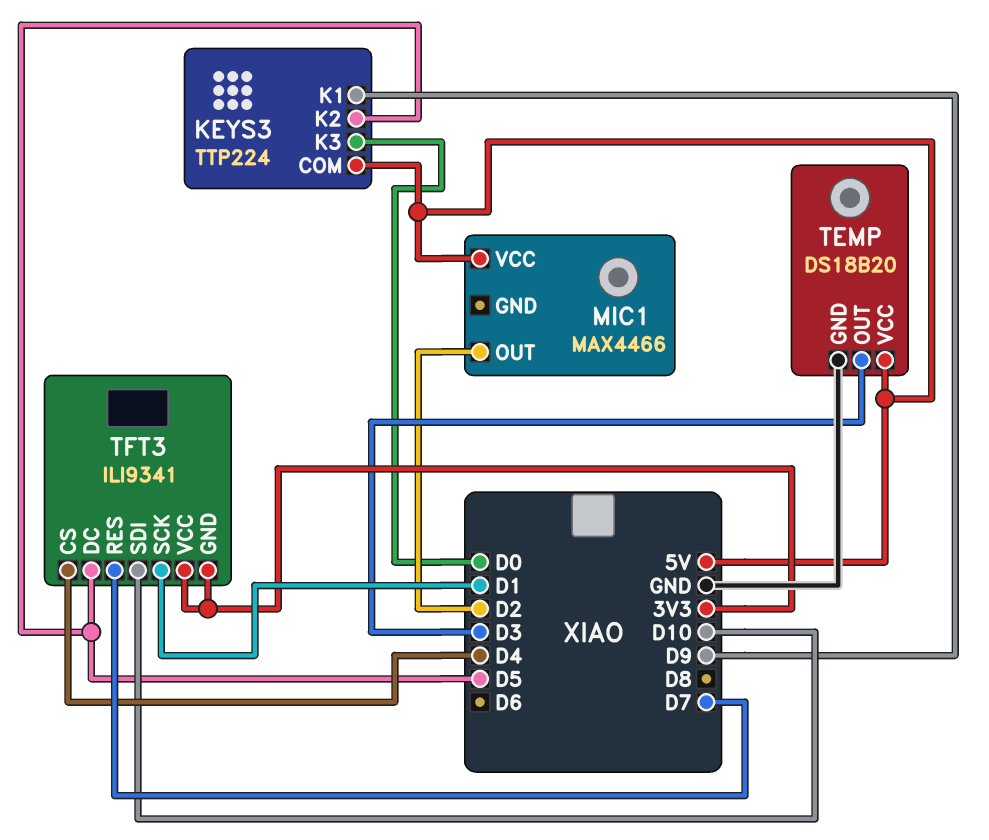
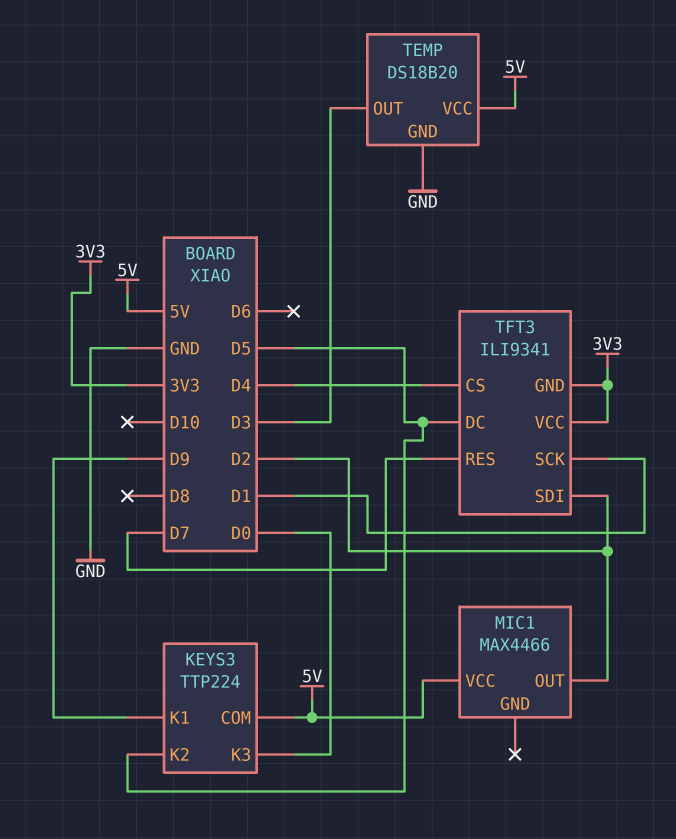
TFT3 pin SDI: D10 -> D2

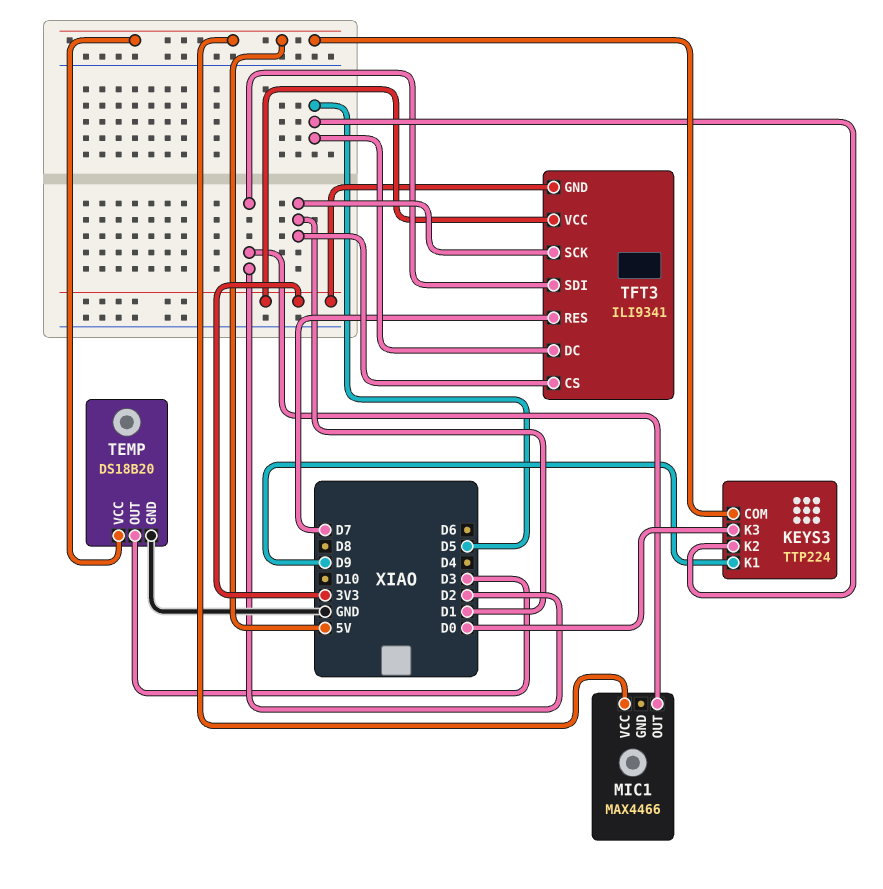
TFT3 pin CS: D4 -> D1

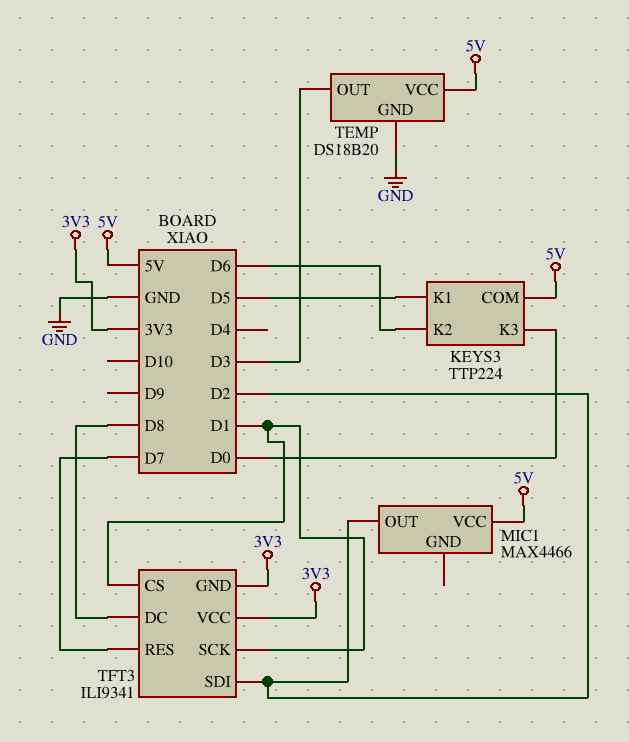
KEYS3 pin K1: D9 -> D5
KEYS3 pin K2: D5 -> D6
TFT3 pin DC: D5 -> D8

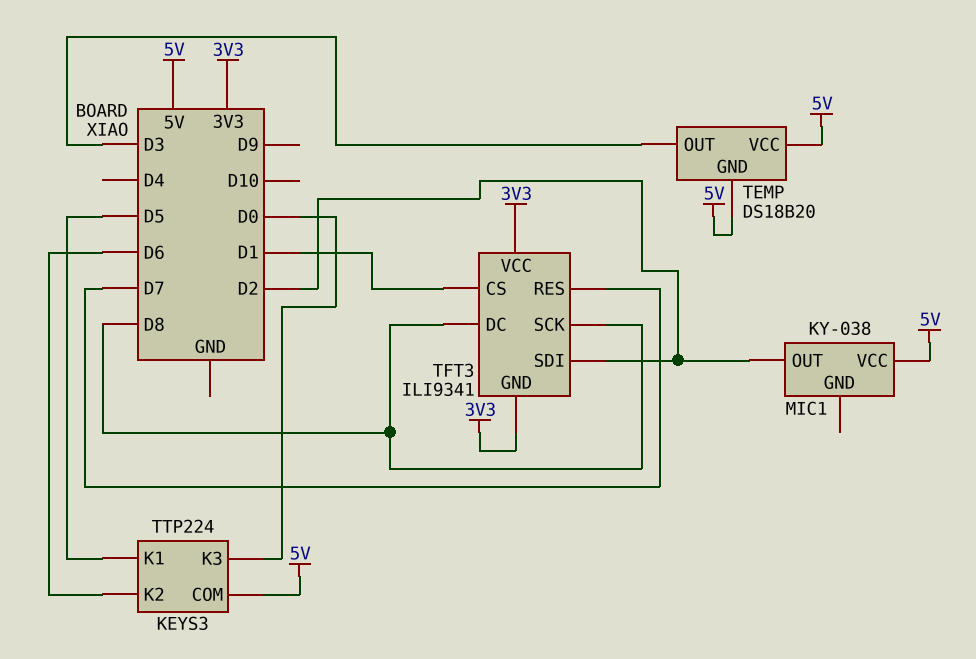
MIC1: MAX4466 -> KY-038
TEMP pin GND: GND -> 5V
TFT3 pin SCK: D1 -> D8

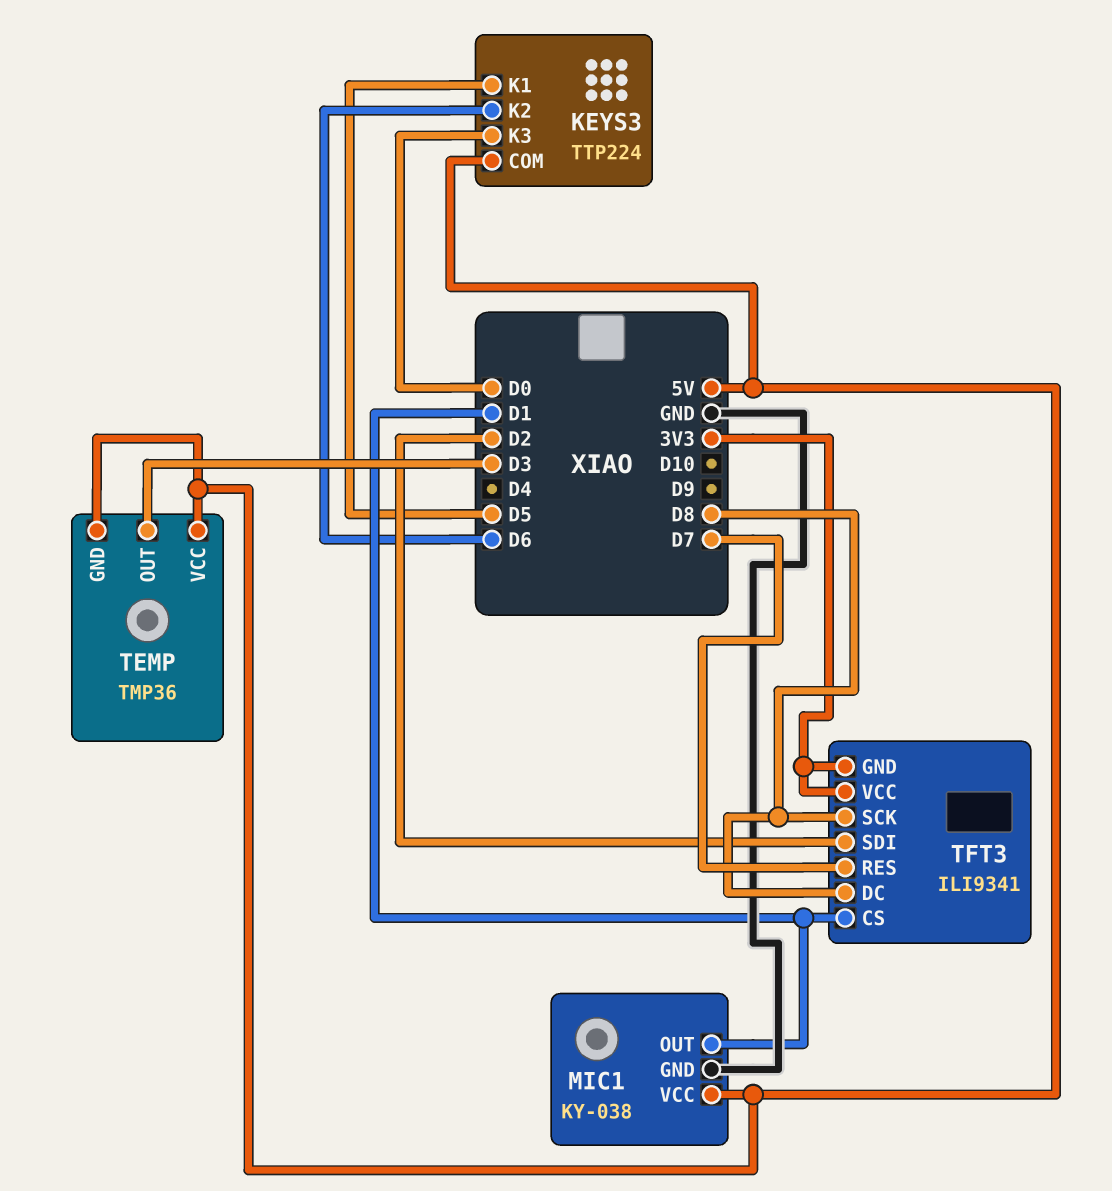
MIC1 pin GND: none -> GND
MIC1 pin OUT: D2 -> D1
TEMP: DS18B20 -> TMP36

